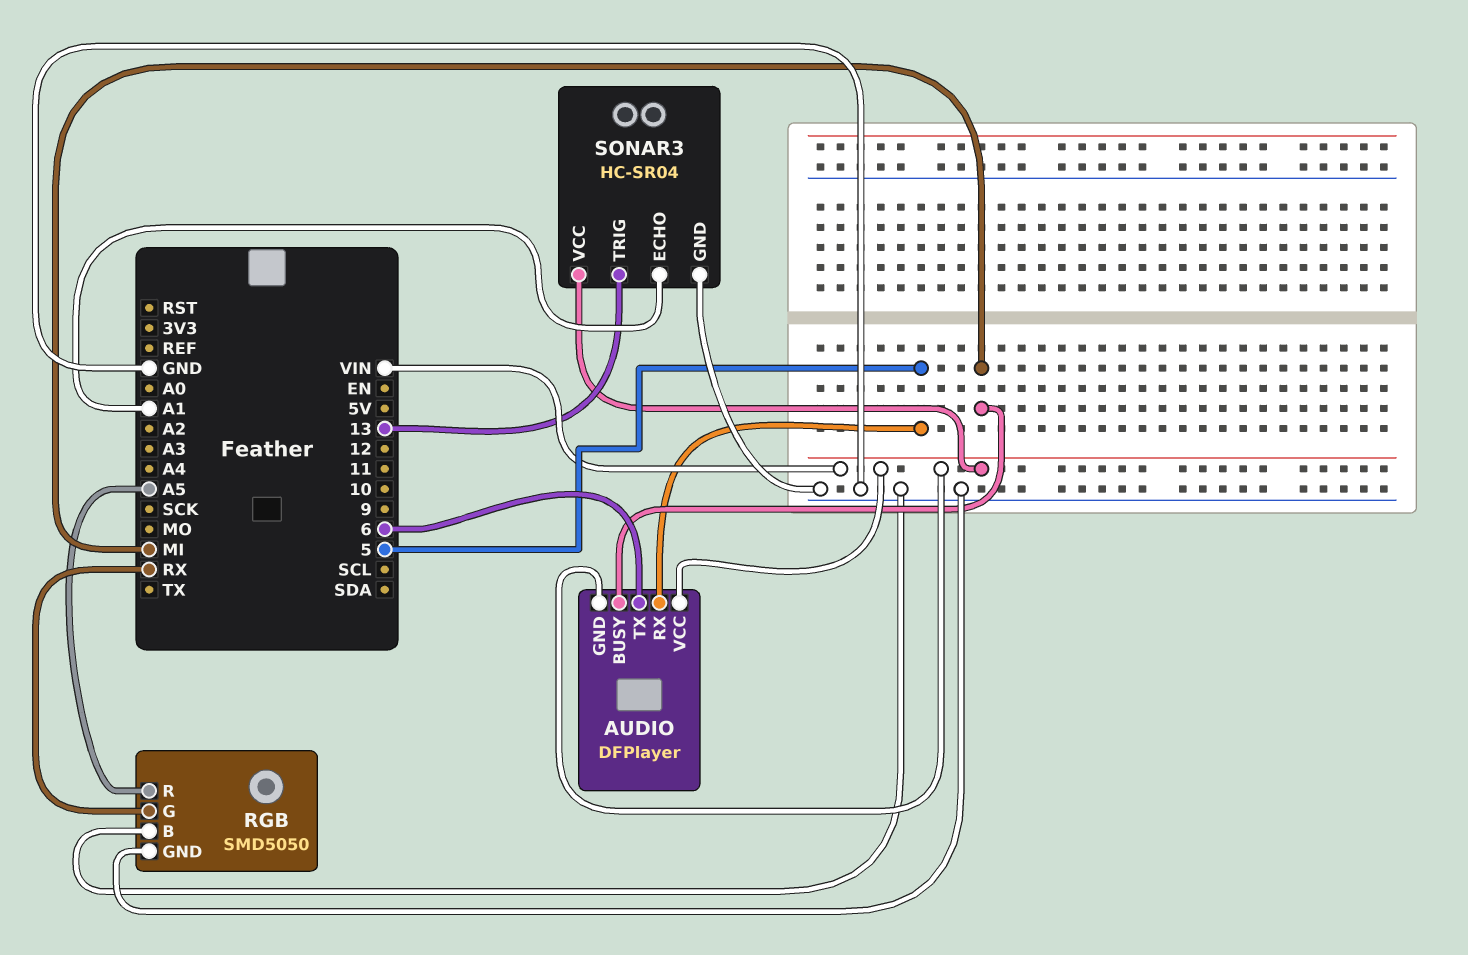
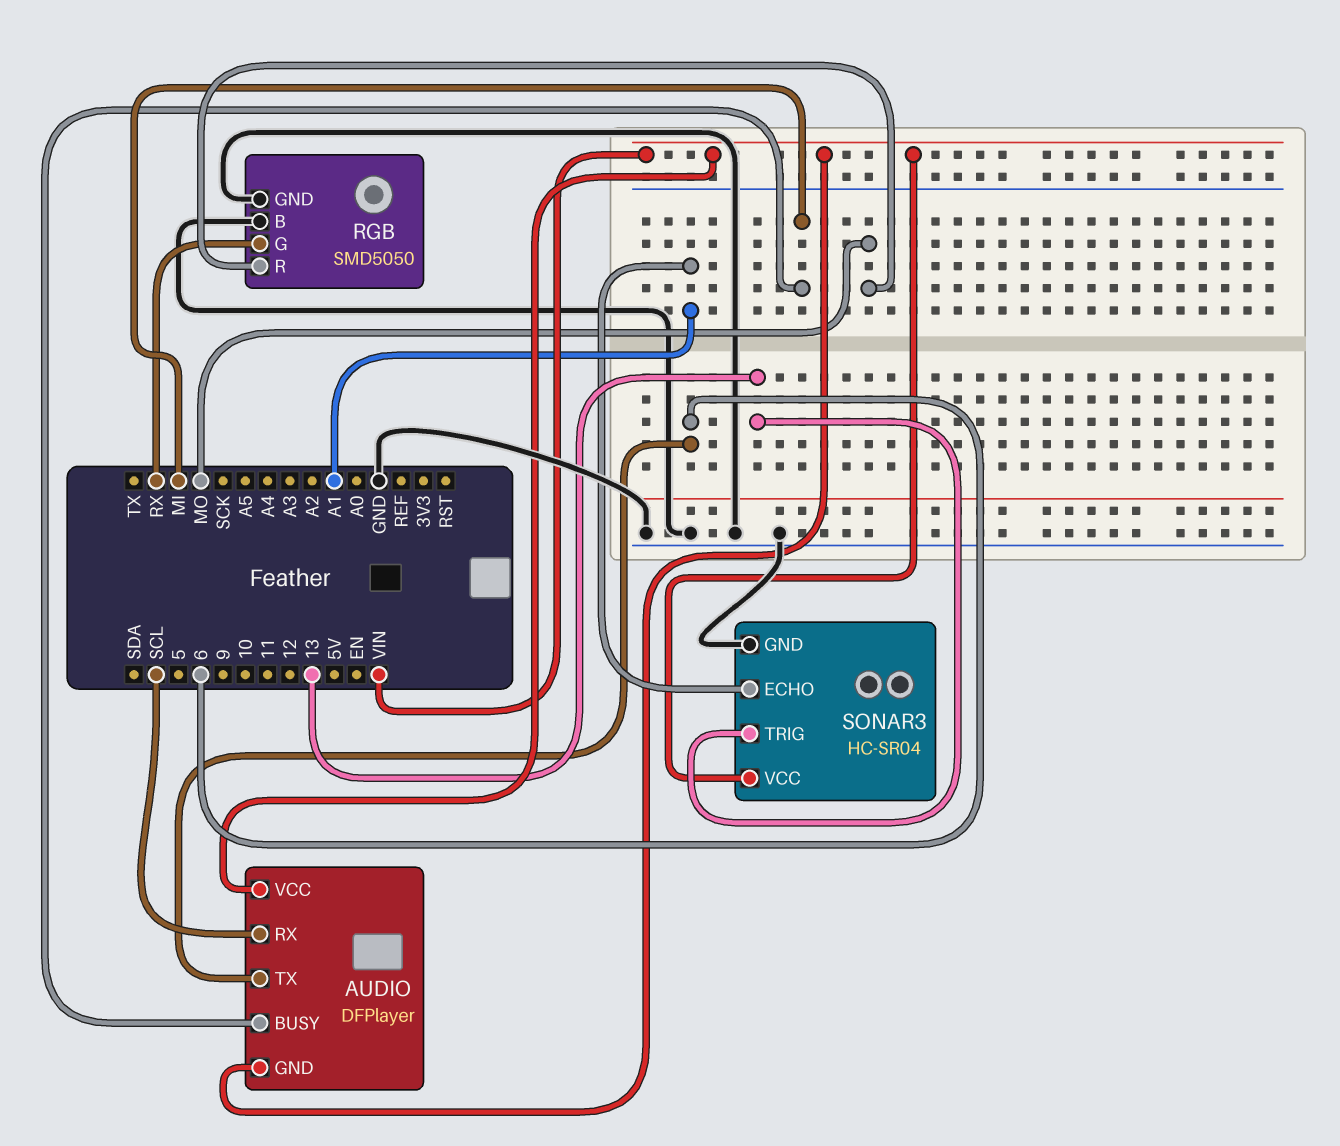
AUDIO pin RX: 5 -> SCL
RGB pin R: A5 -> MO

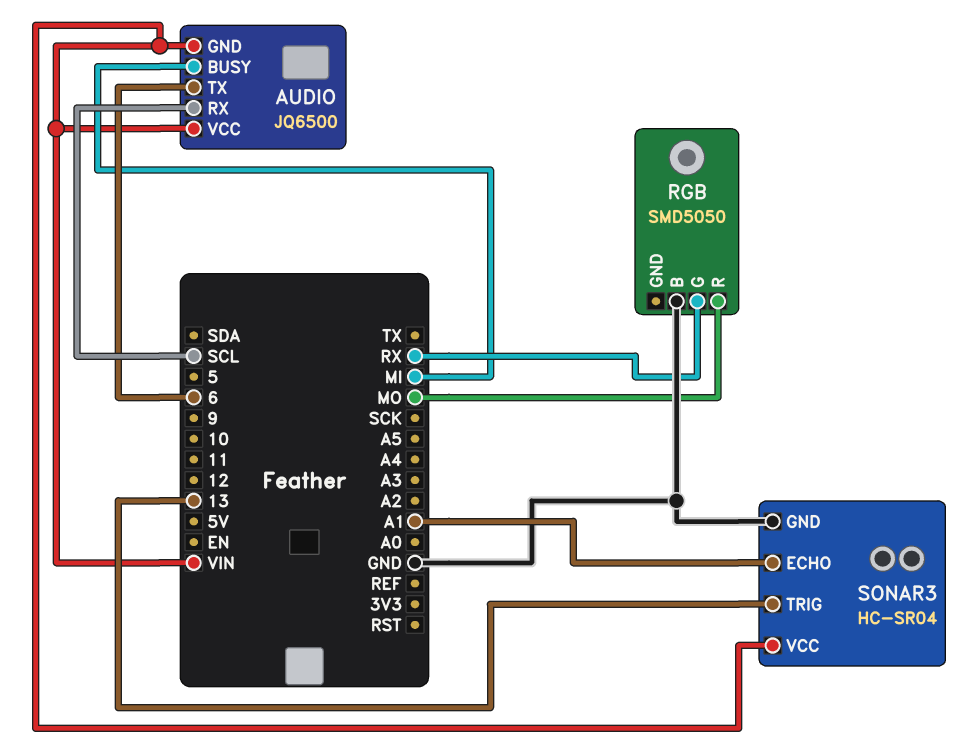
AUDIO: DFPlayer -> JQ6500
RGB pin GND: GND -> none

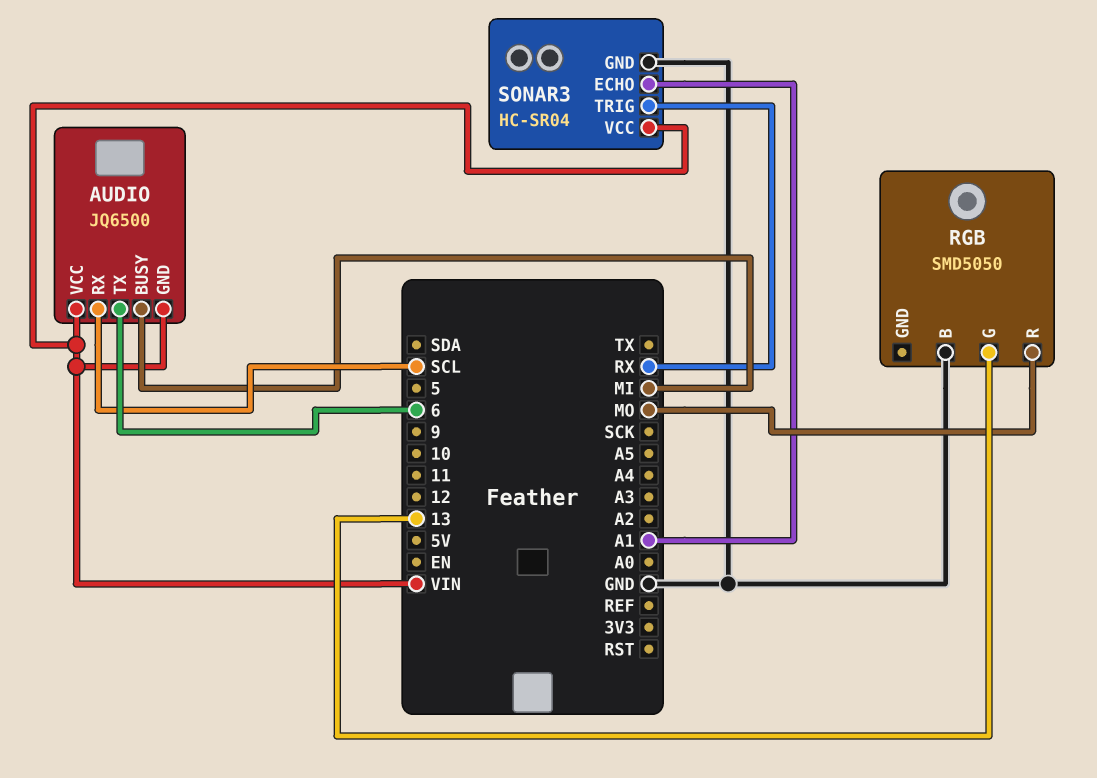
RGB pin G: RX -> 13
SONAR3 pin TRIG: 13 -> RX

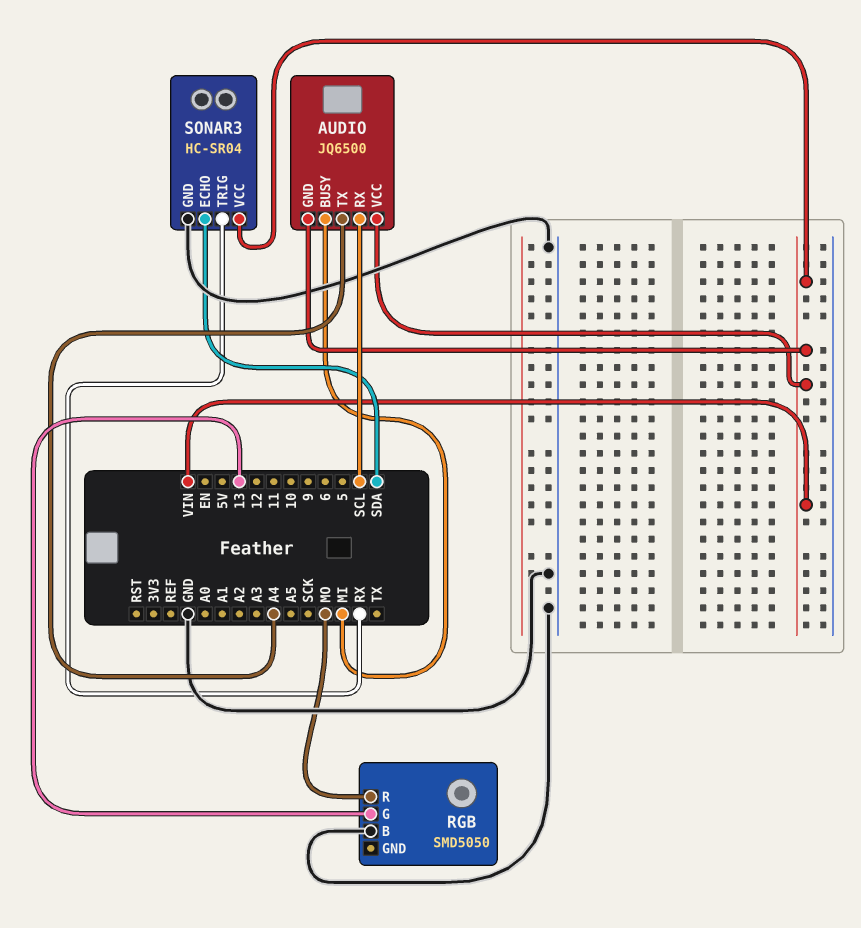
AUDIO pin TX: 6 -> A4
SONAR3 pin ECHO: A1 -> SDA

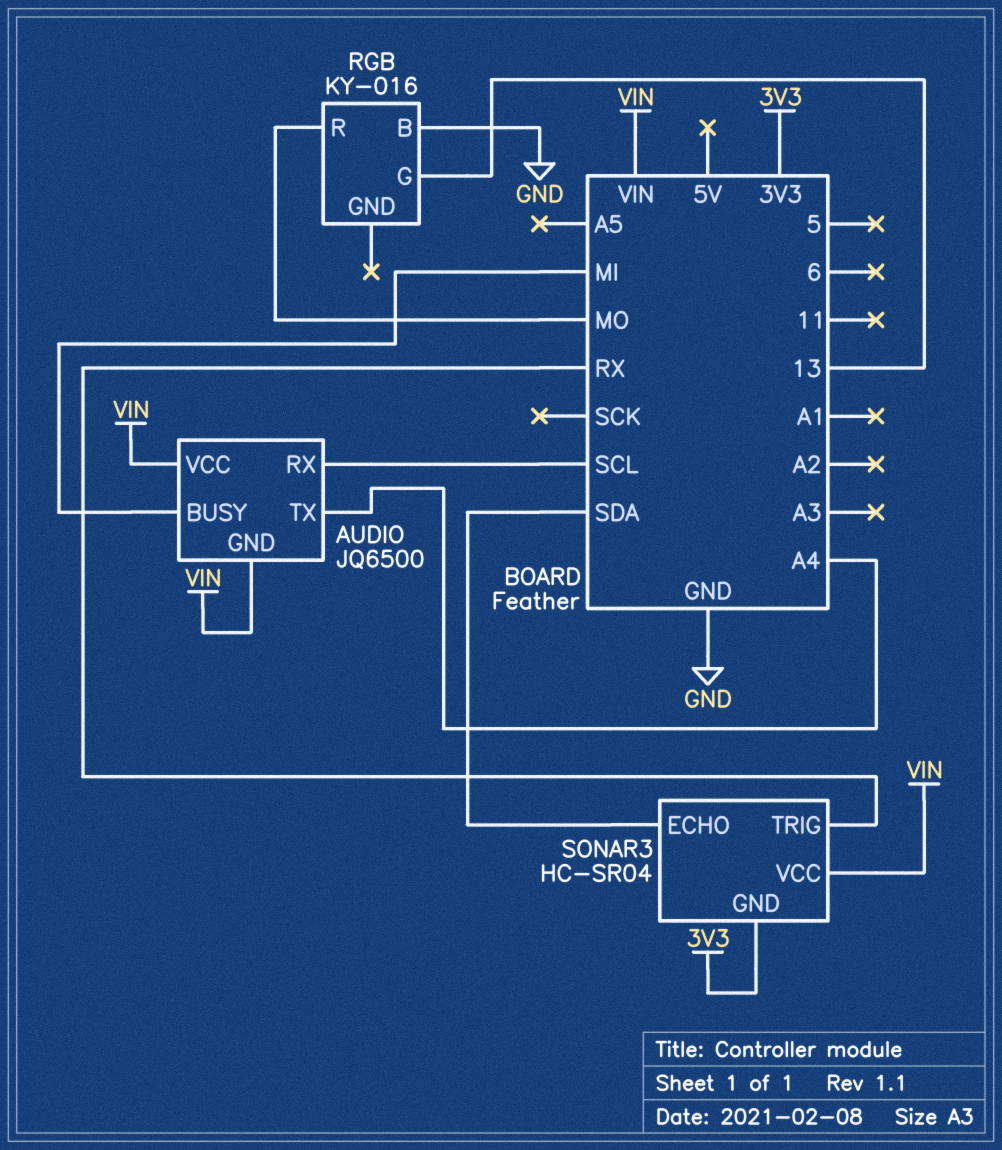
RGB: SMD5050 -> KY-016
SONAR3 pin GND: GND -> 3V3

